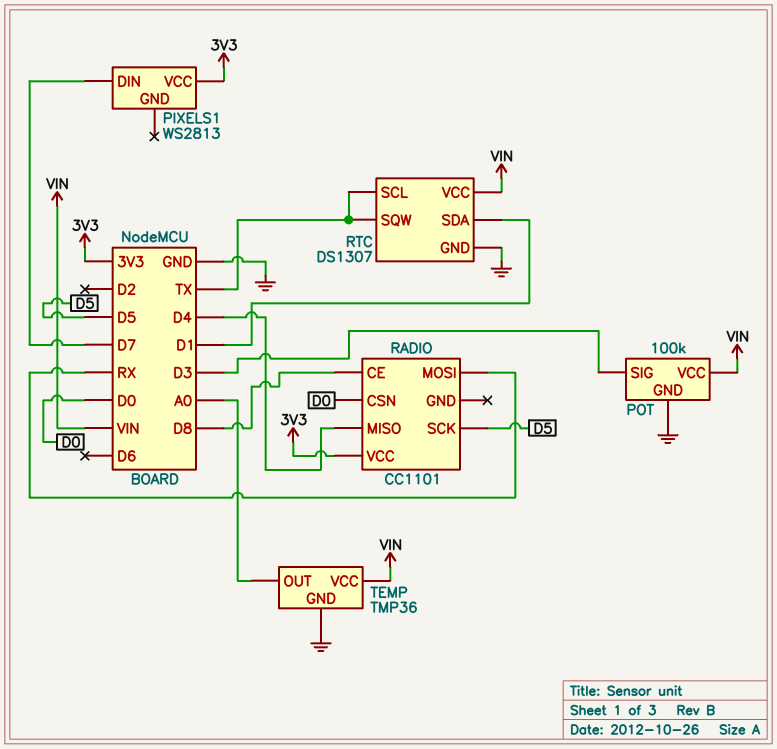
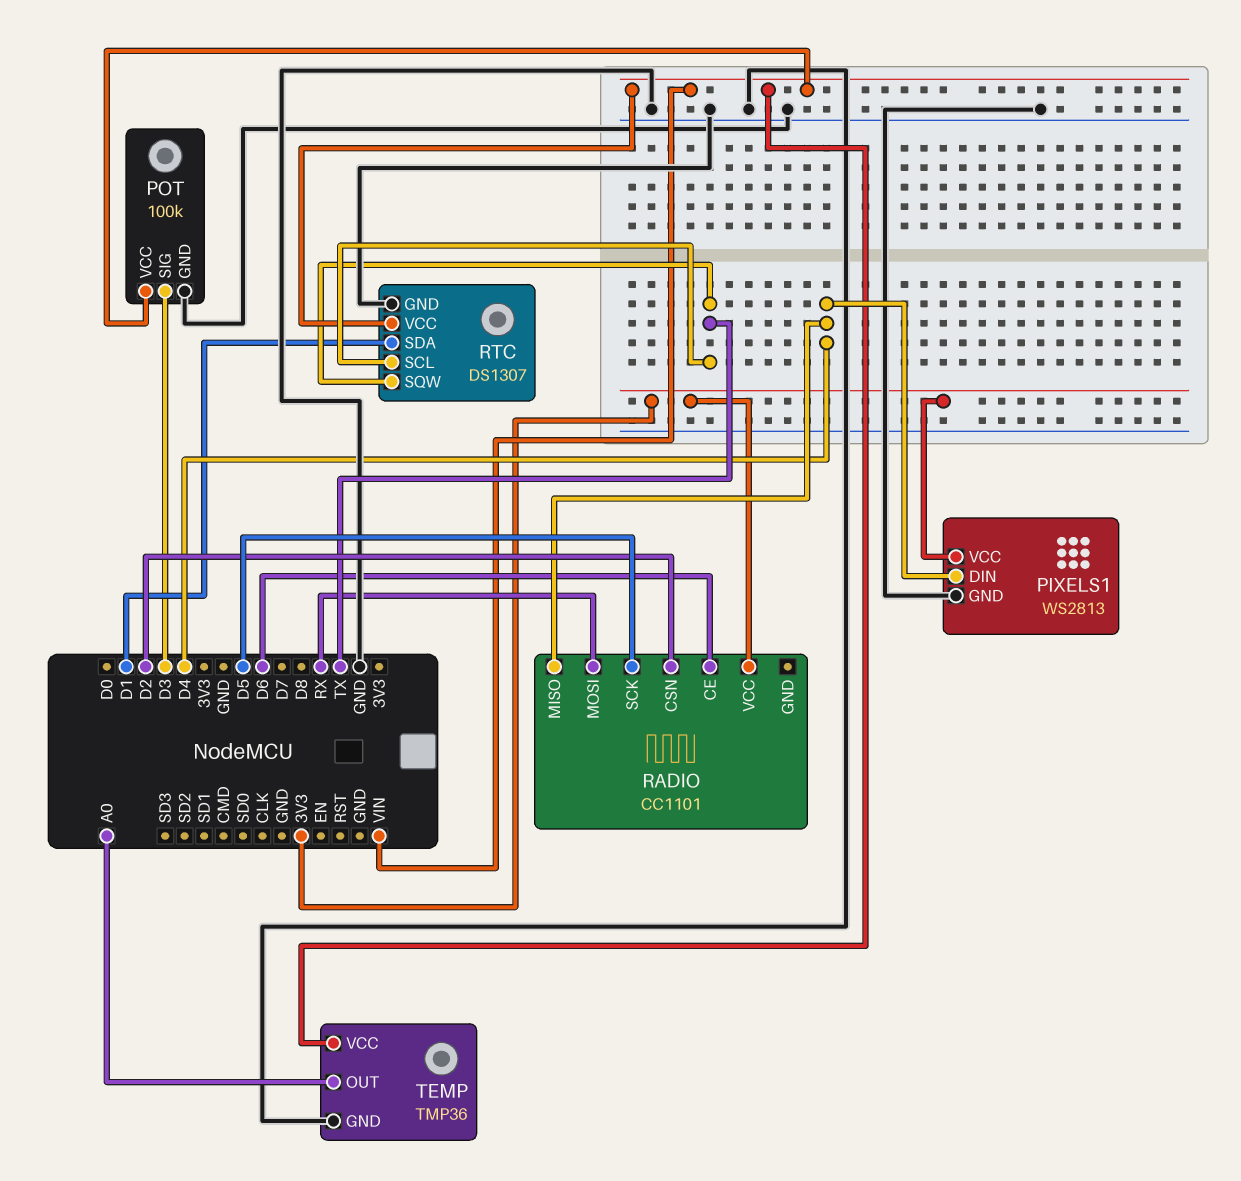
PIXELS1 pin DIN: D7 -> D4
PIXELS1 pin GND: none -> GND
RADIO pin CE: D8 -> D6
RADIO pin CSN: D0 -> D2

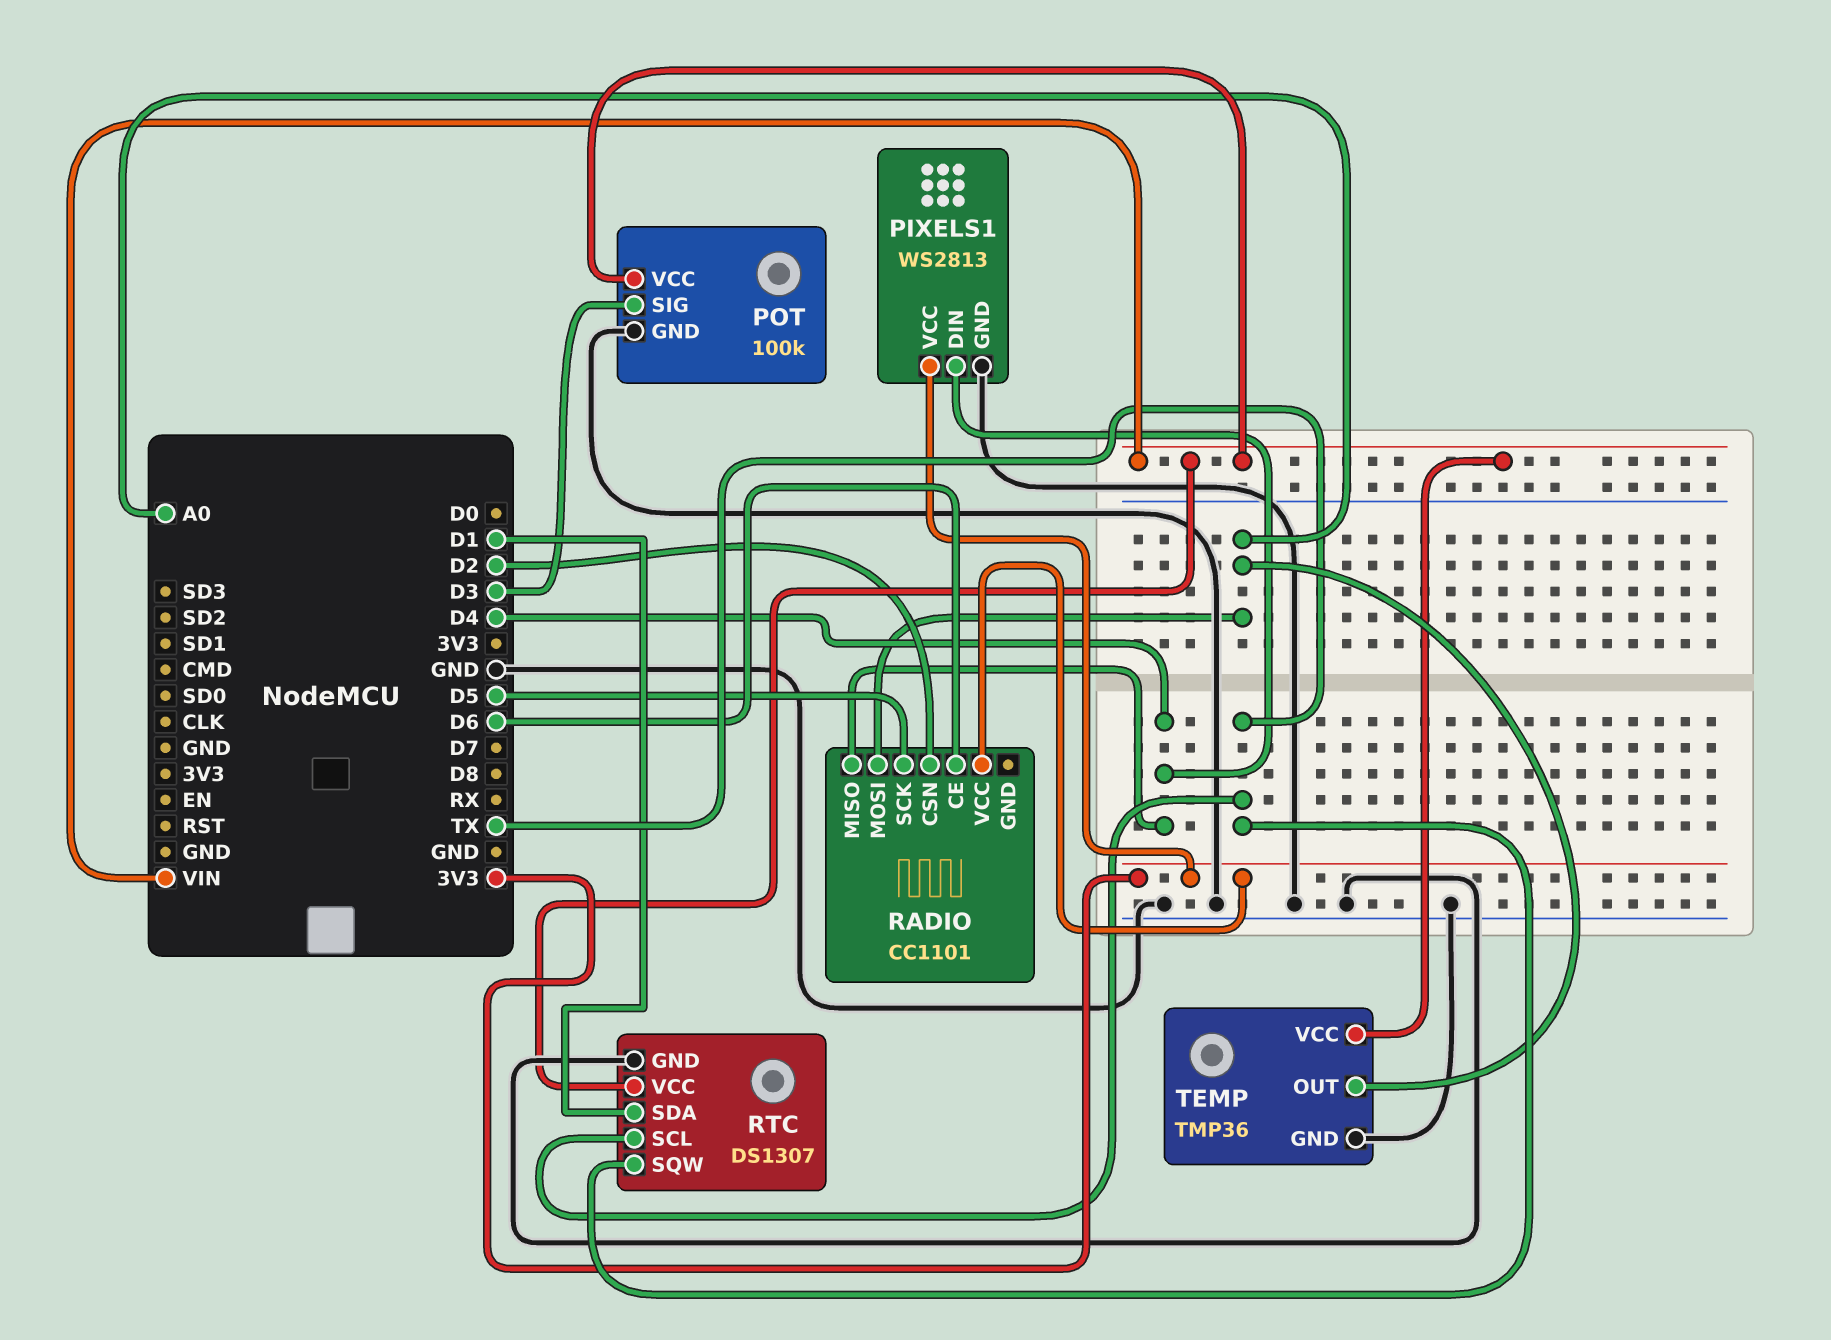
RADIO pin MOSI: RX -> A0

